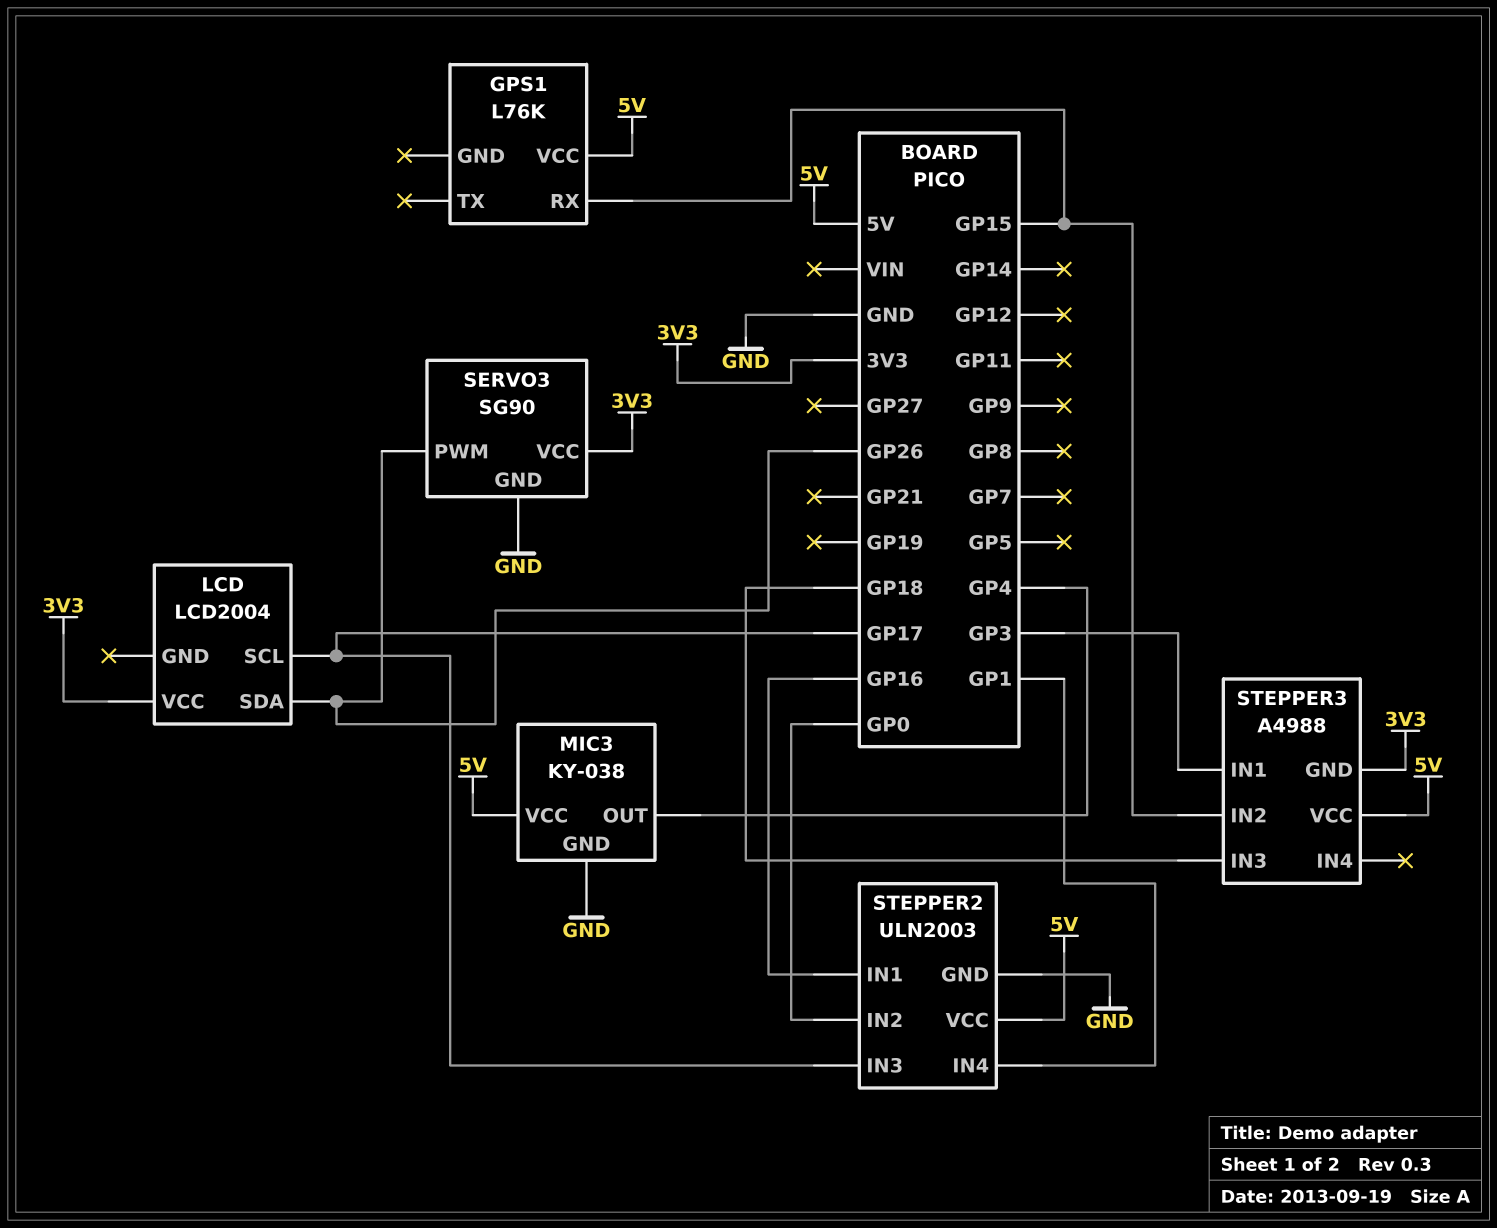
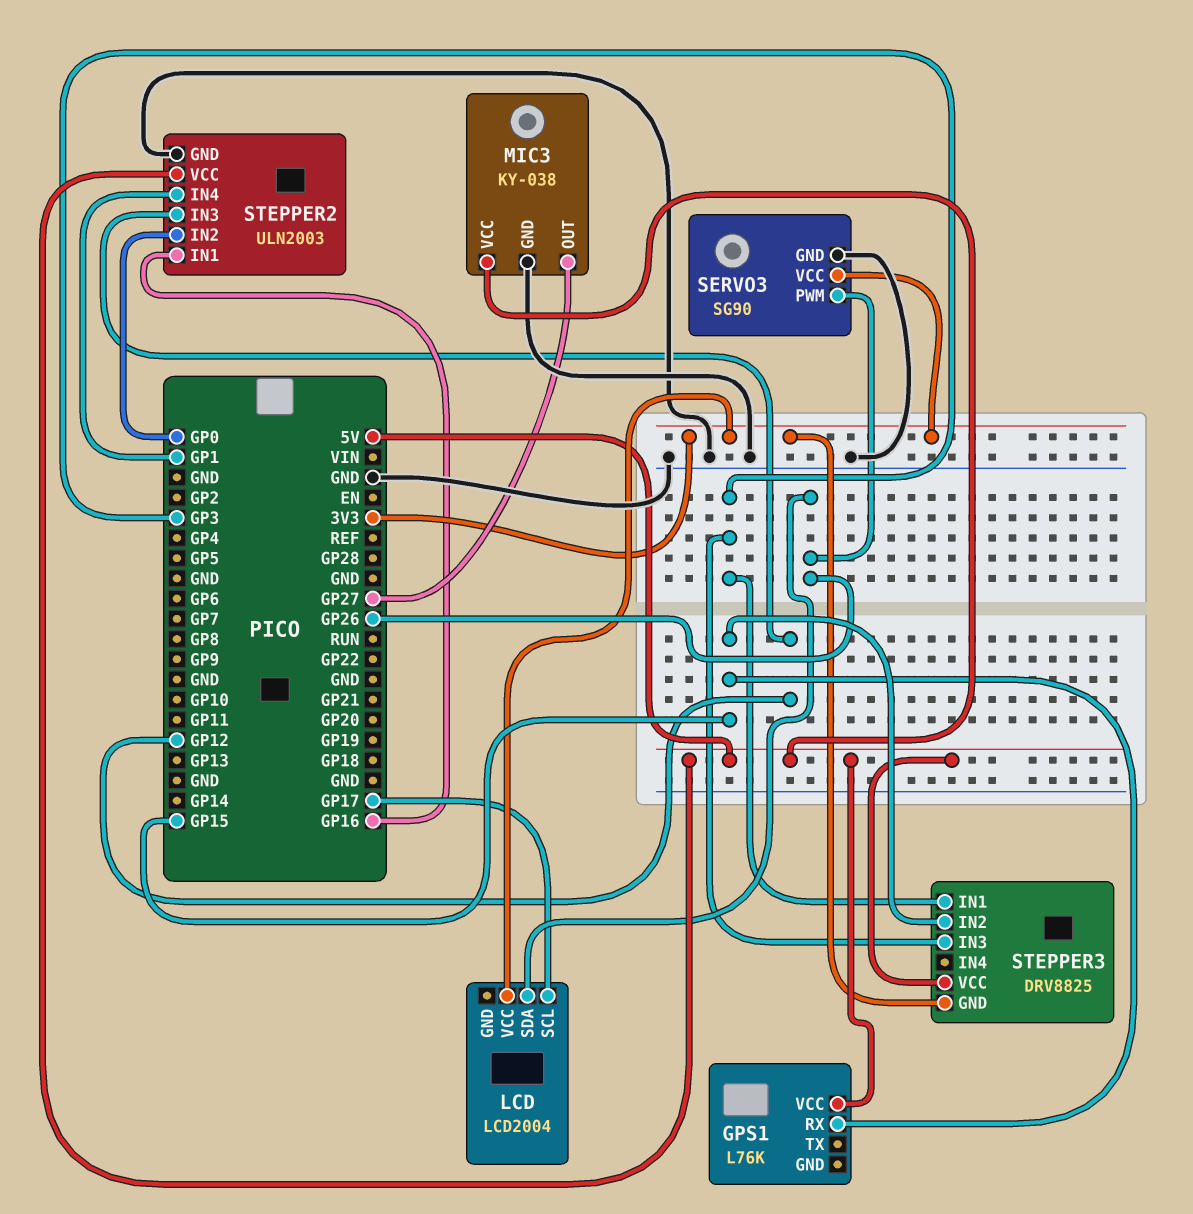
MIC3 pin OUT: GP4 -> GP27
STEPPER2 pin IN3: GP17 -> GP12
STEPPER3: A4988 -> DRV8825
STEPPER3 pin IN3: GP18 -> GP3

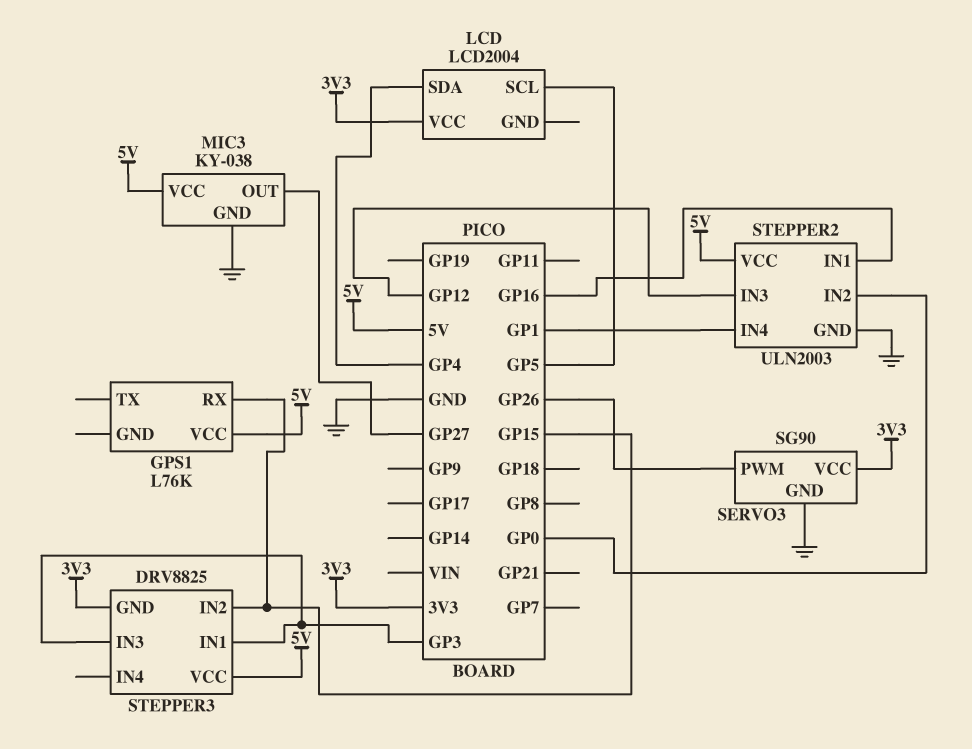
LCD pin SCL: GP17 -> GP5
LCD pin SDA: GP26 -> GP4

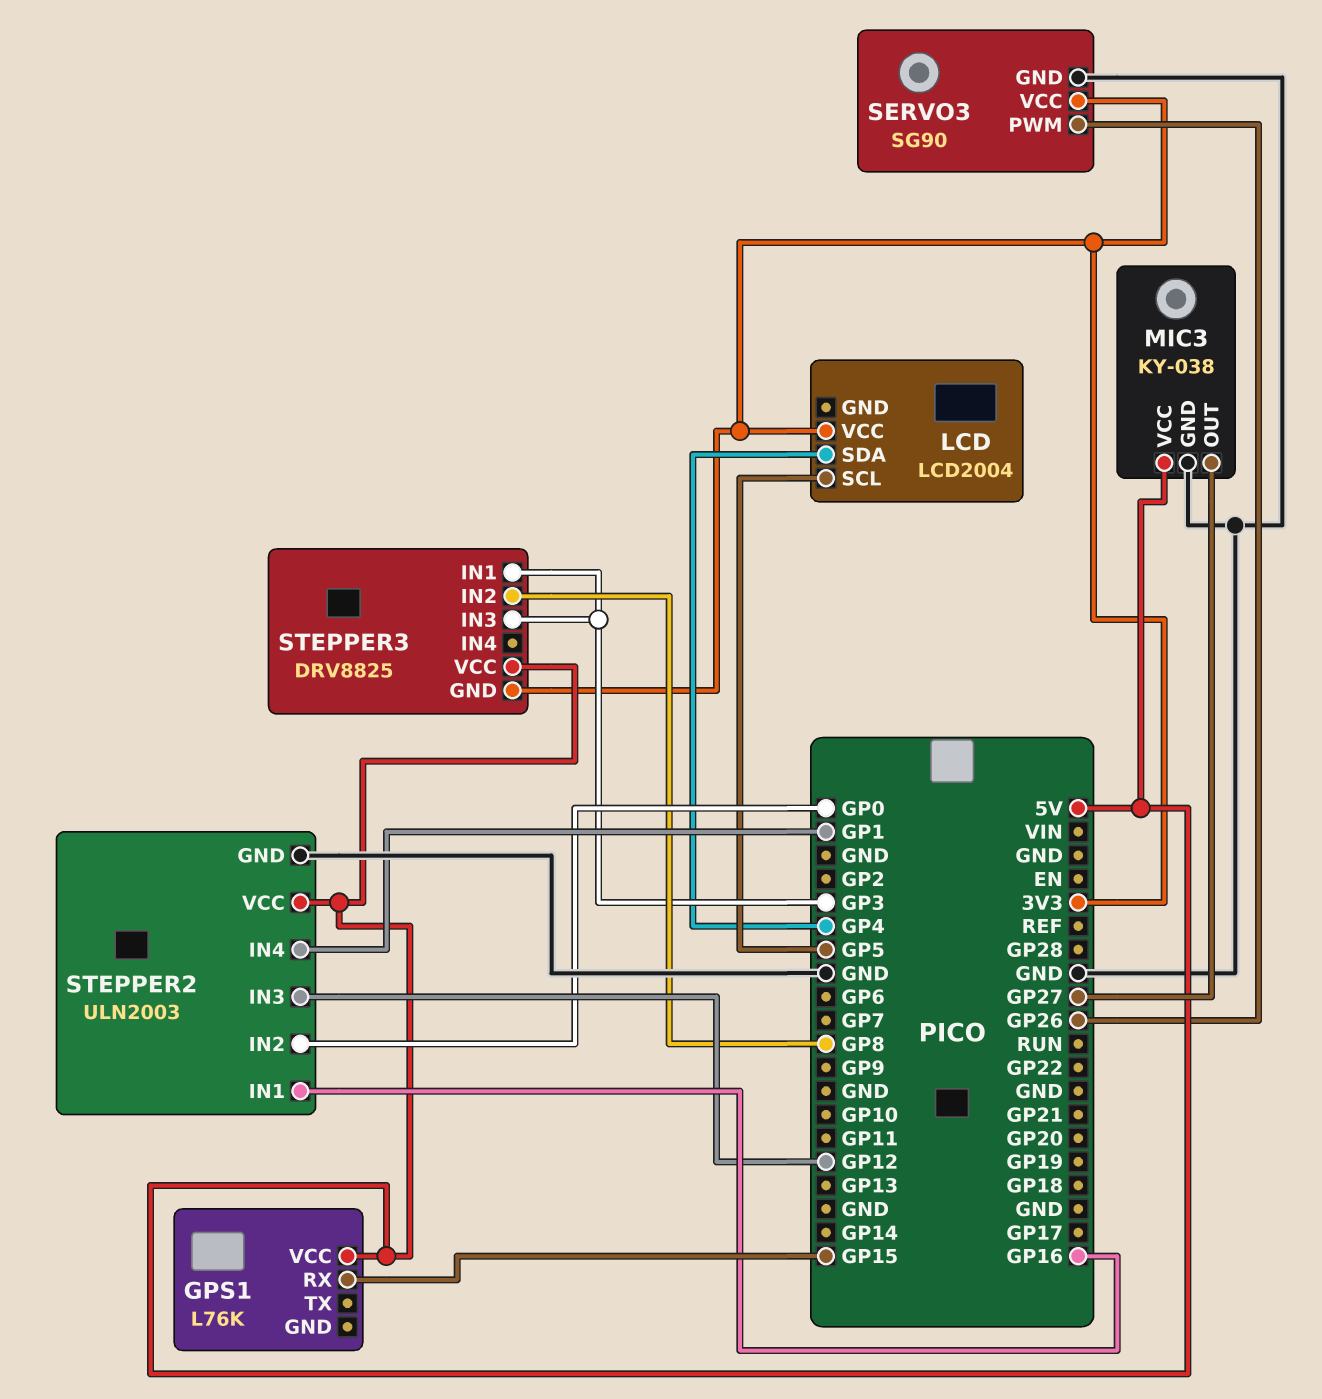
STEPPER3 pin IN2: GP15 -> GP8

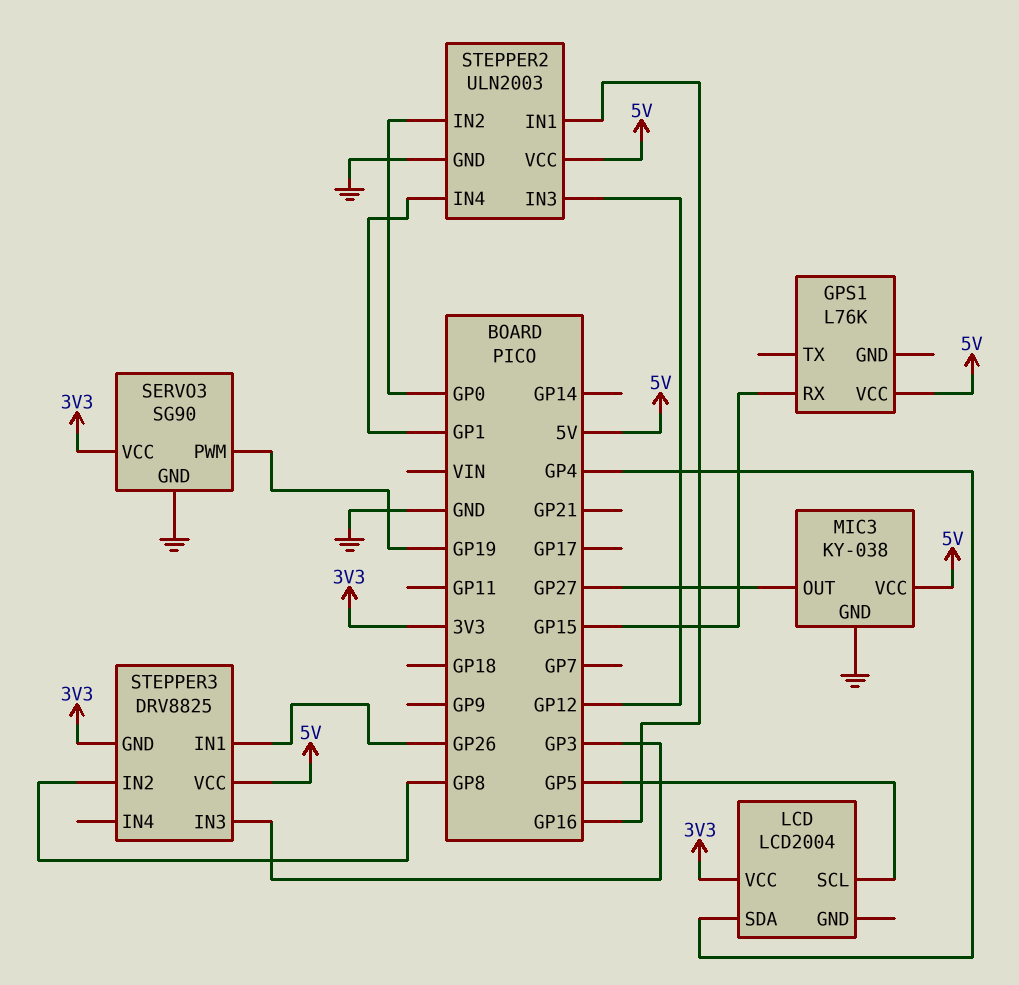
SERVO3 pin PWM: GP26 -> GP19
STEPPER3 pin IN1: GP3 -> GP26

